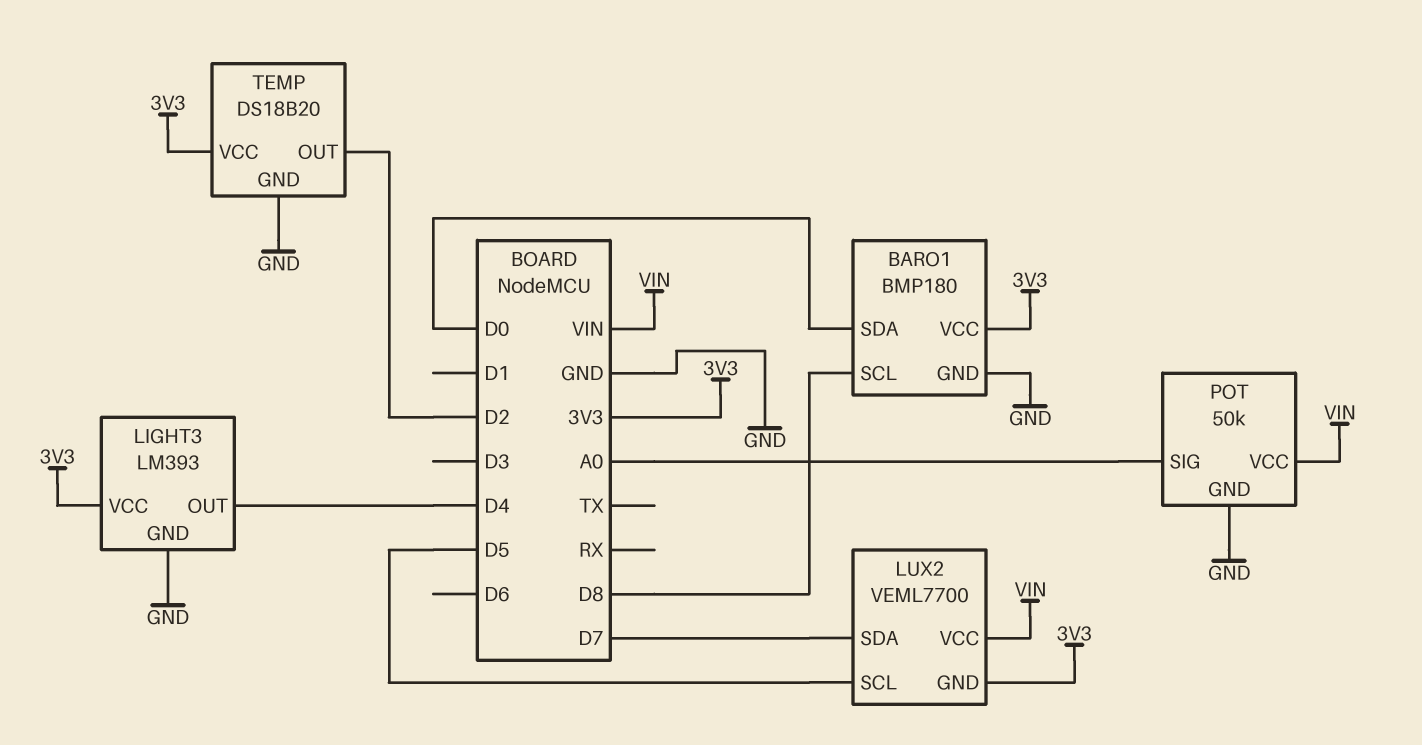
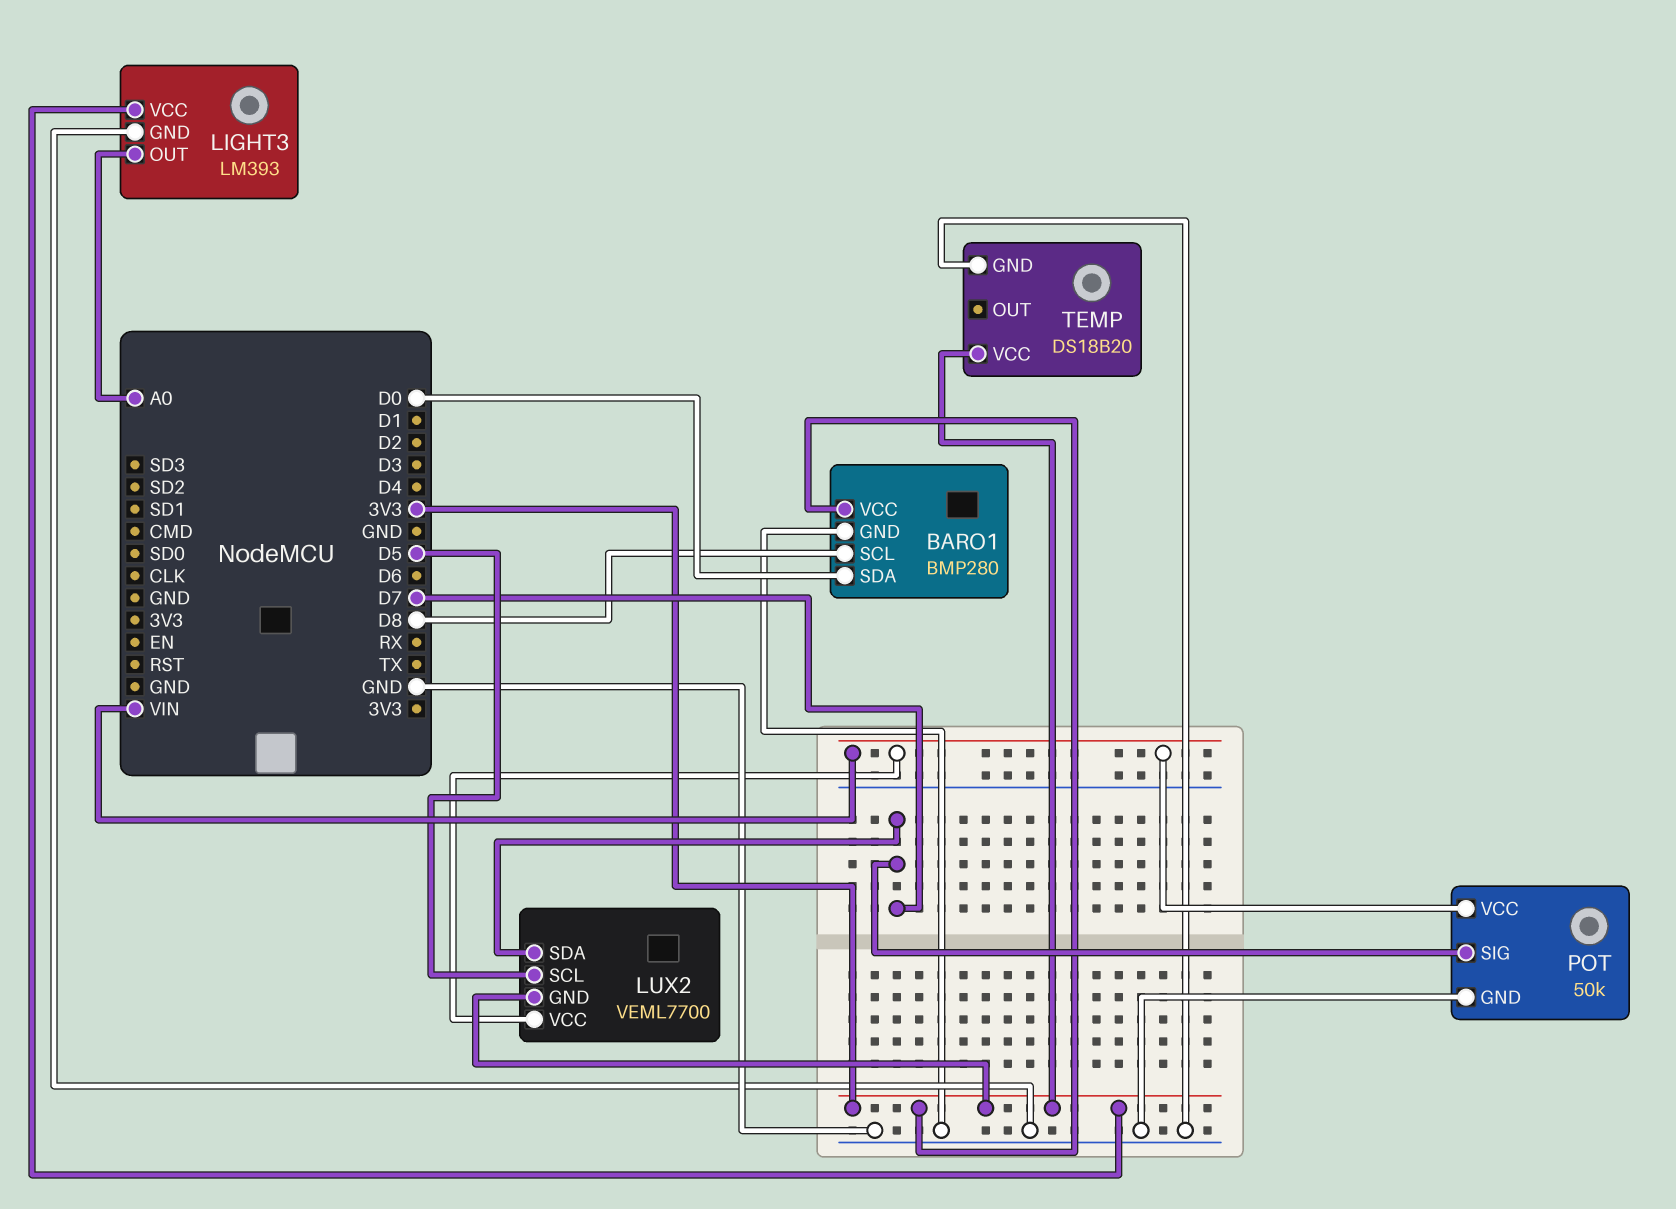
BARO1: BMP180 -> BMP280
LIGHT3 pin OUT: D4 -> A0
POT pin SIG: A0 -> D7
TEMP pin OUT: D2 -> none

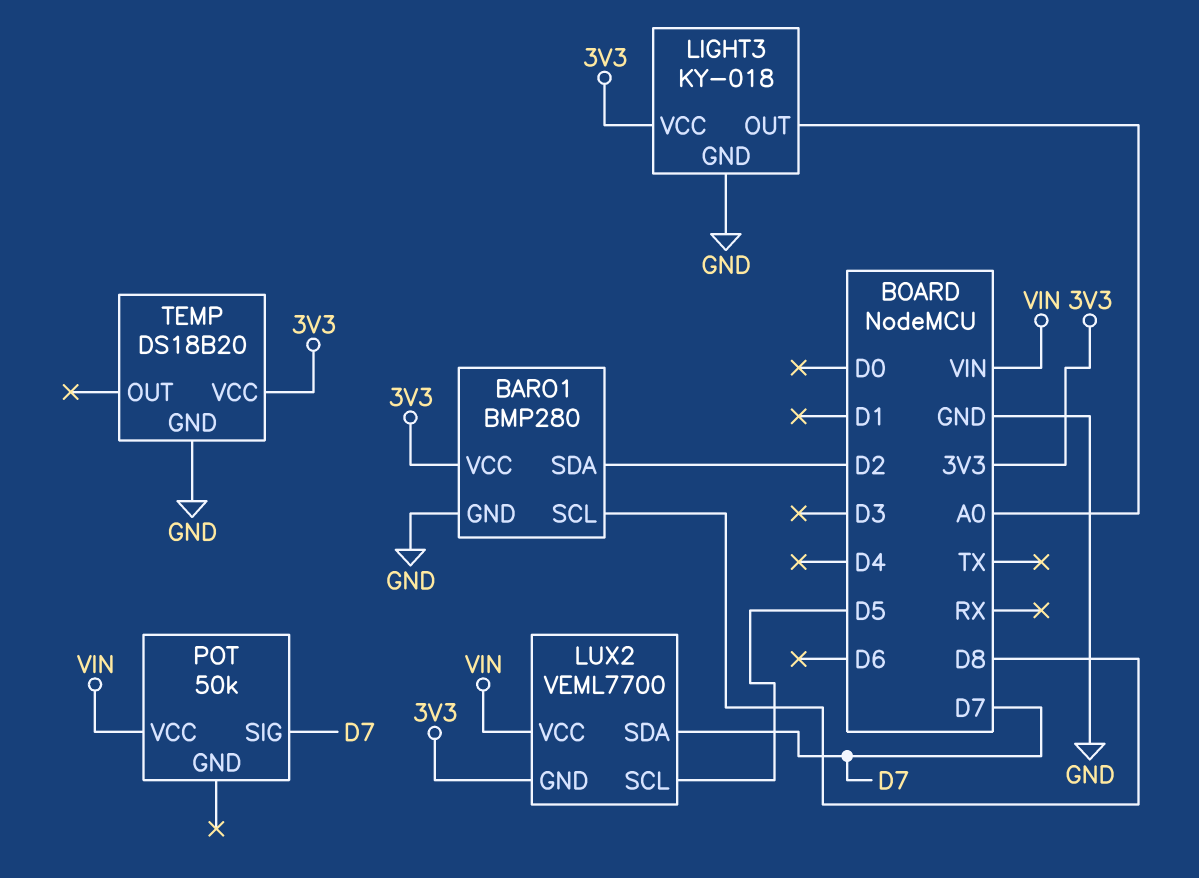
BARO1 pin SDA: D0 -> D2
LIGHT3: LM393 -> KY-018
POT pin GND: GND -> none

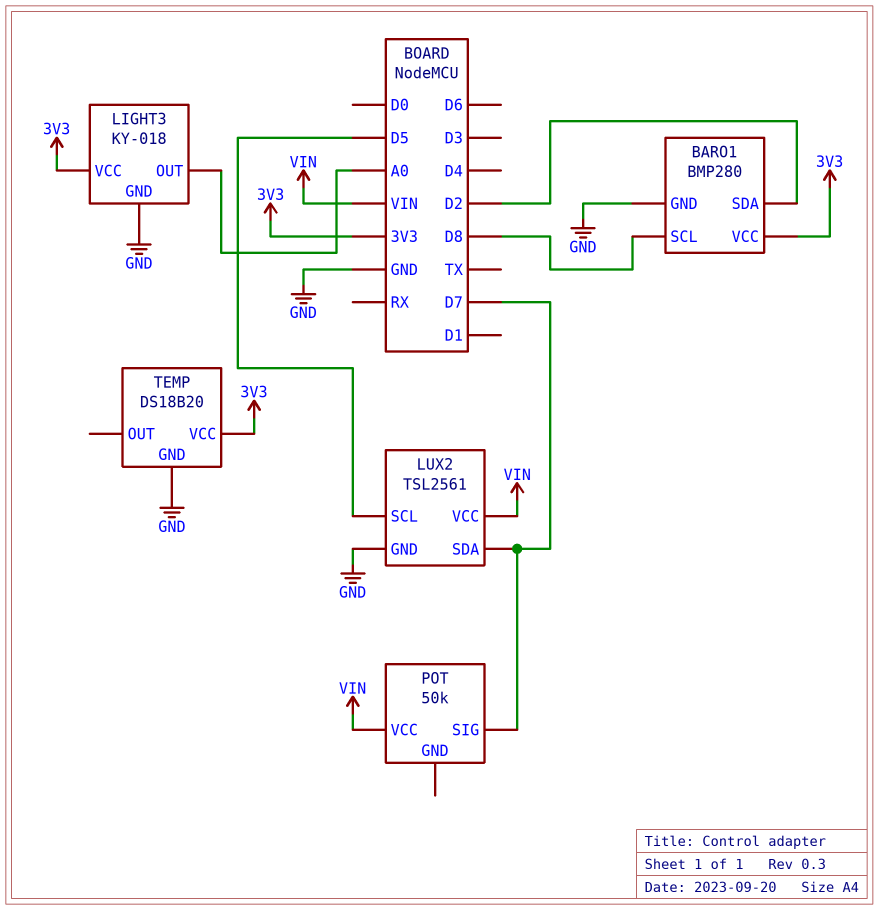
LUX2: VEML7700 -> TSL2561
LUX2 pin GND: 3V3 -> GND

